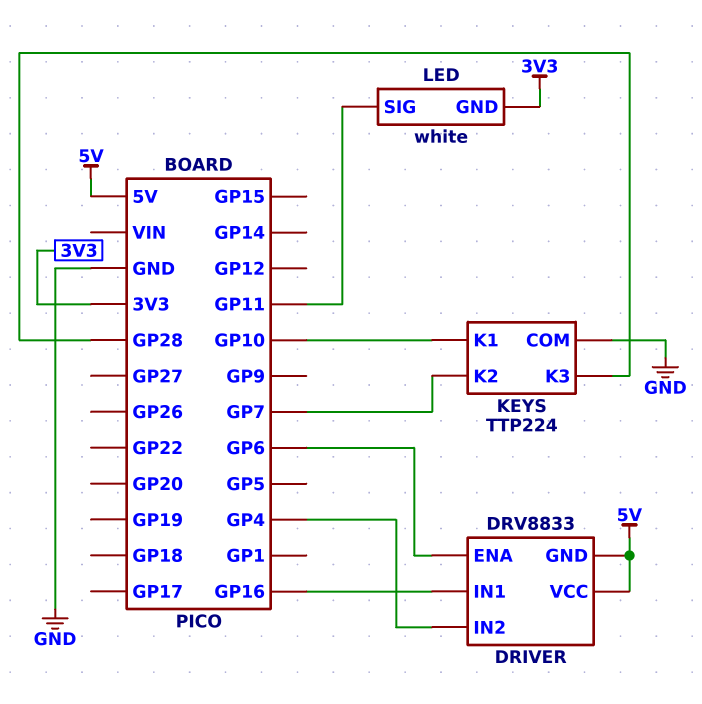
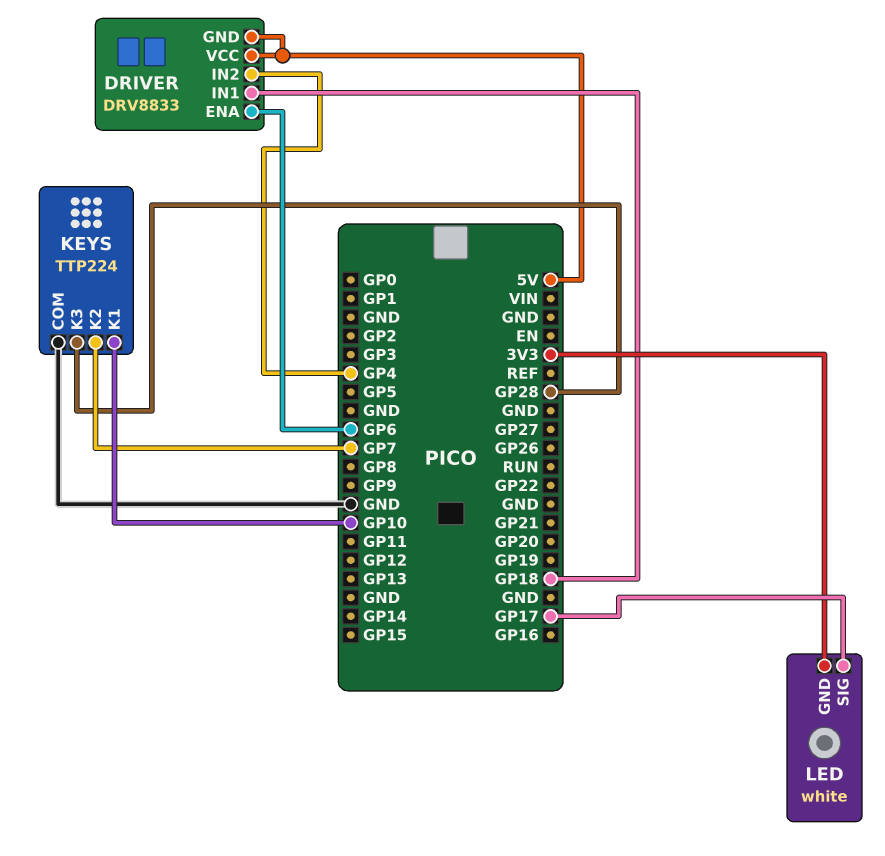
DRIVER pin IN1: GP16 -> GP18
LED pin SIG: GP11 -> GP17

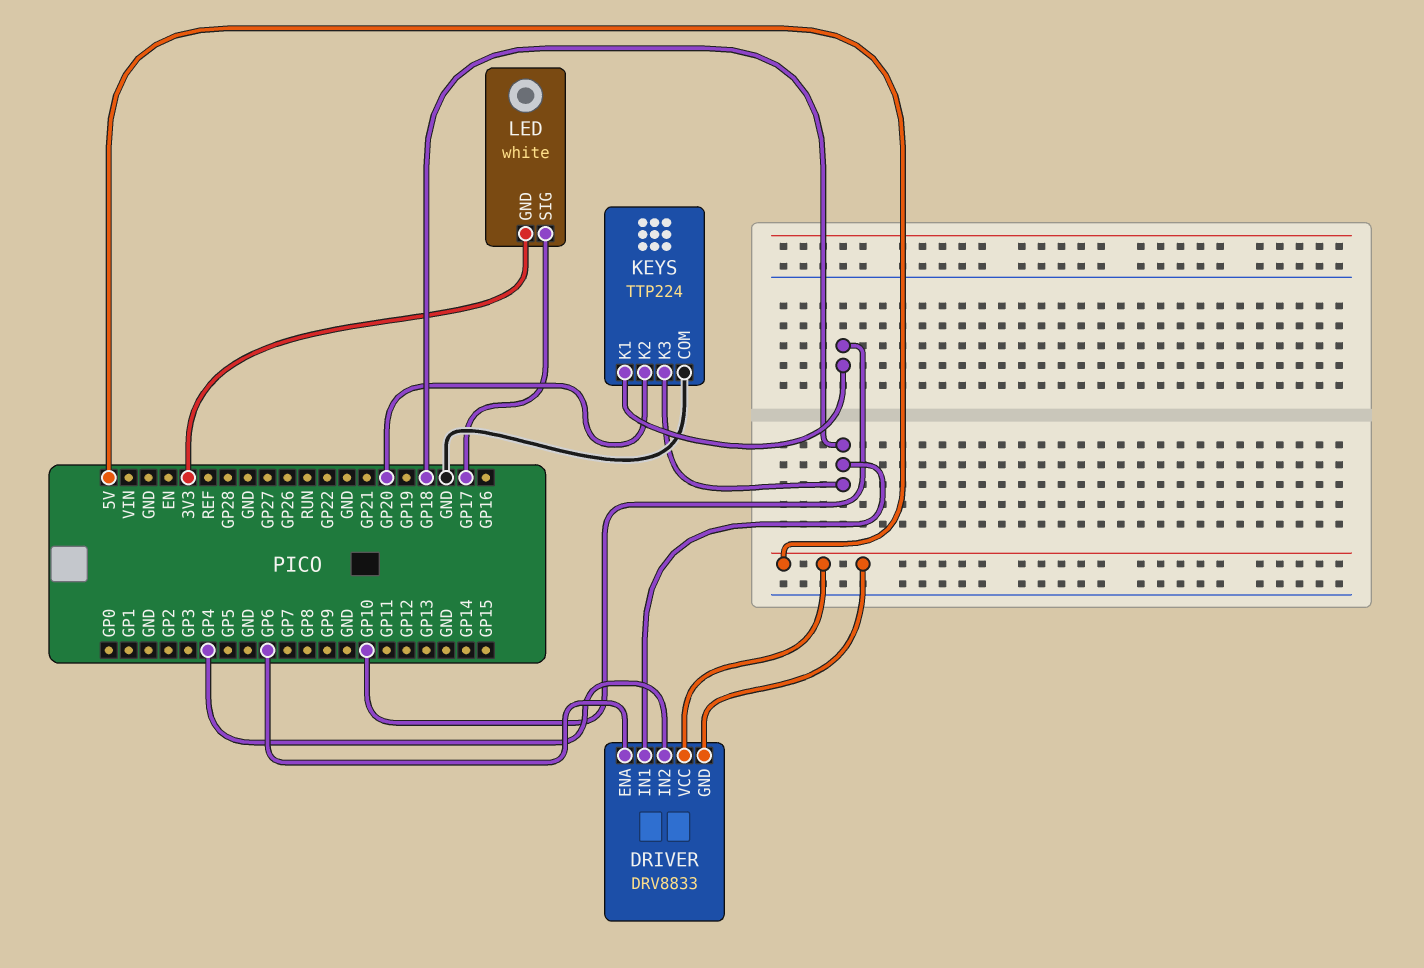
KEYS pin K2: GP7 -> GP20
KEYS pin K3: GP28 -> GP18

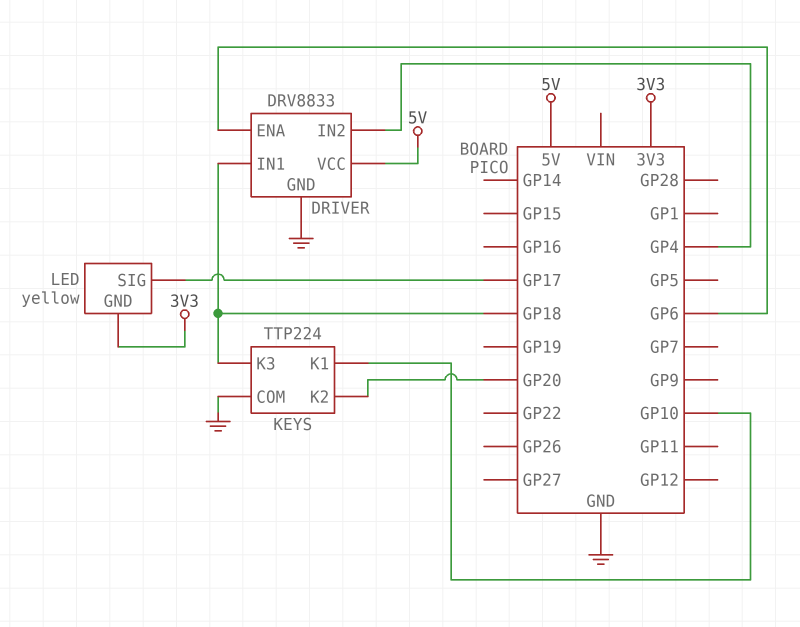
DRIVER pin GND: 5V -> GND
LED: white -> yellow

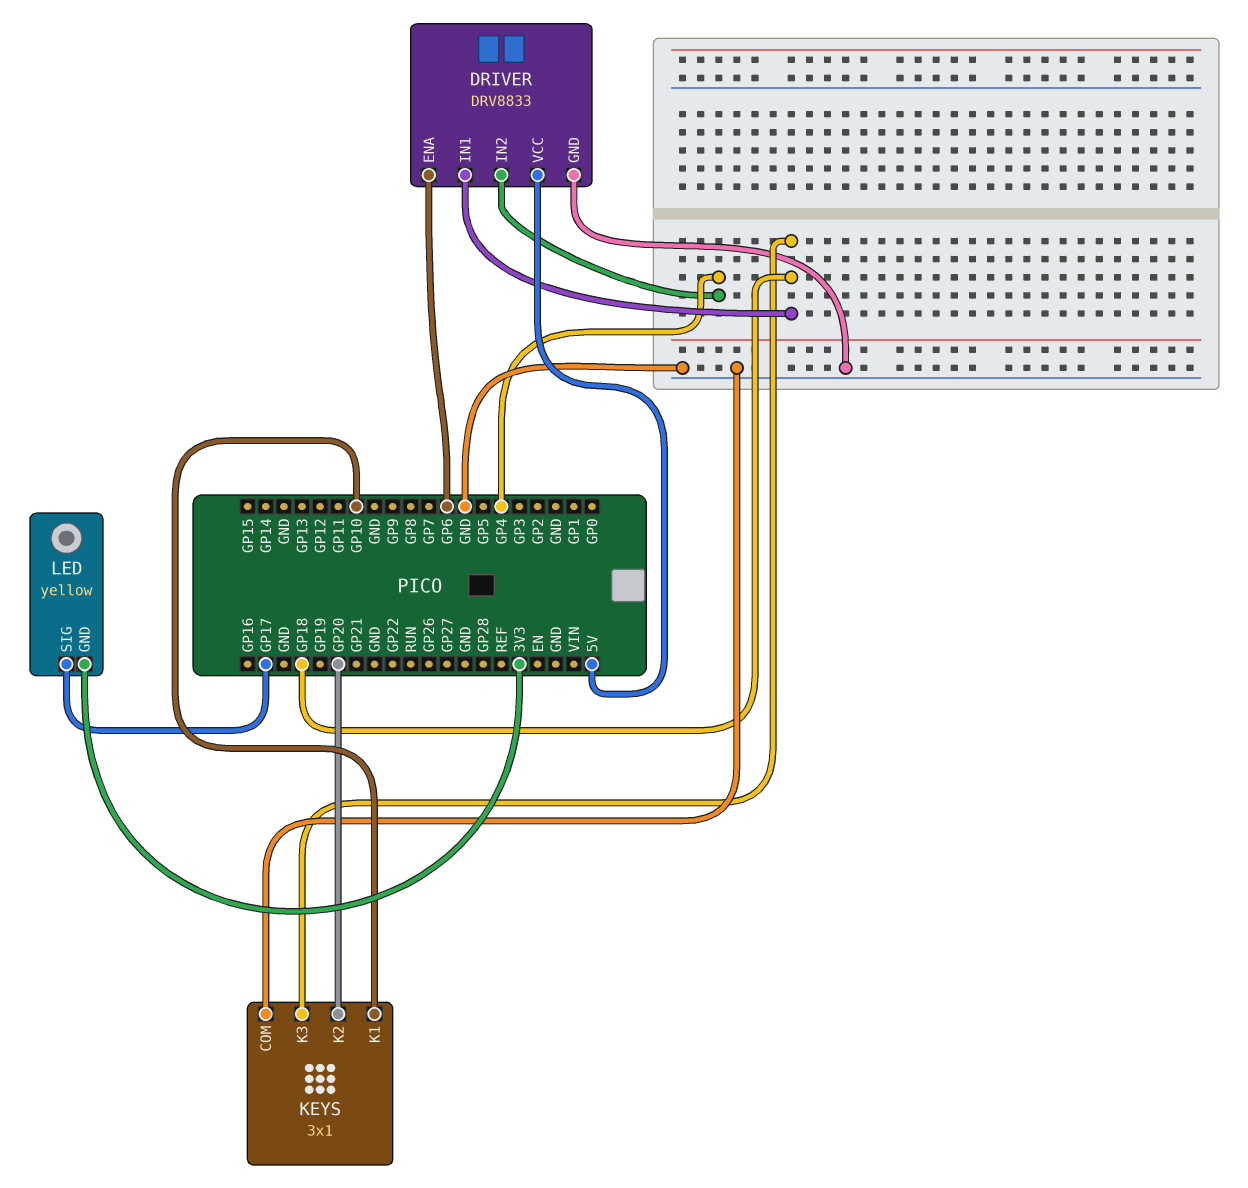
KEYS: TTP224 -> 3x1

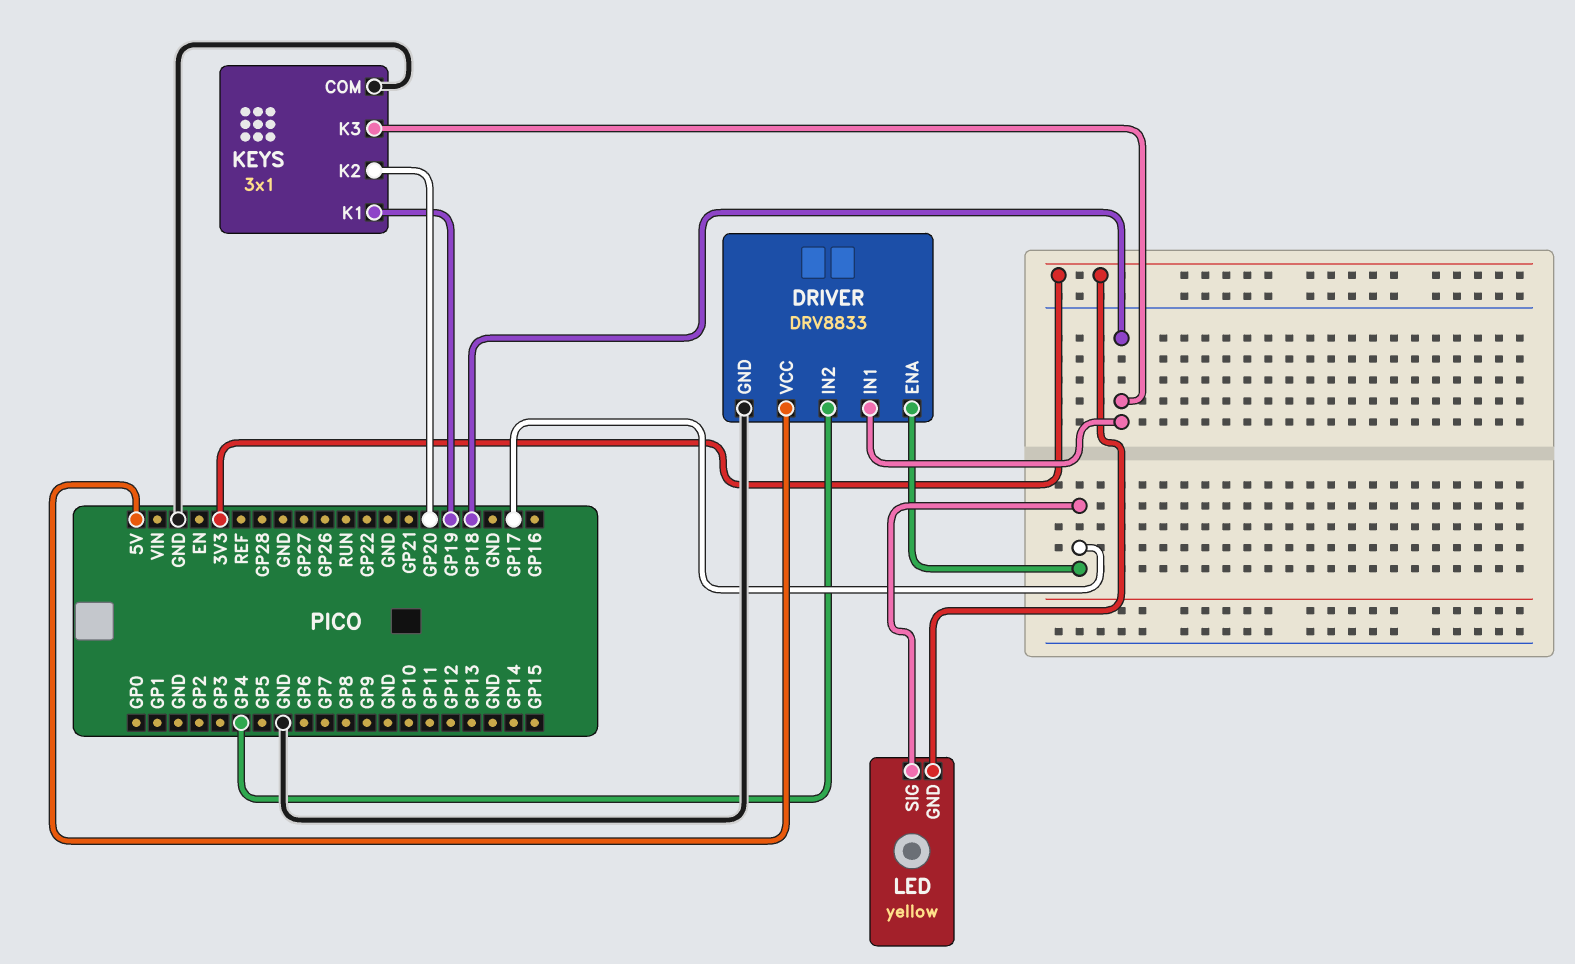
DRIVER pin ENA: GP6 -> GP17
KEYS pin K1: GP10 -> GP19

